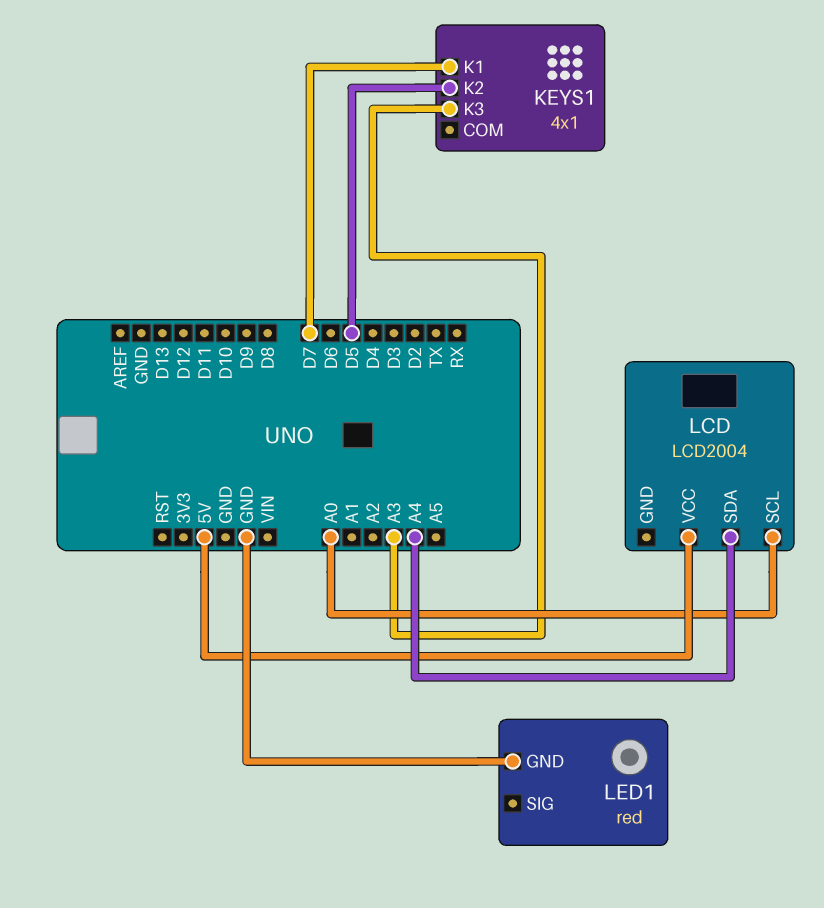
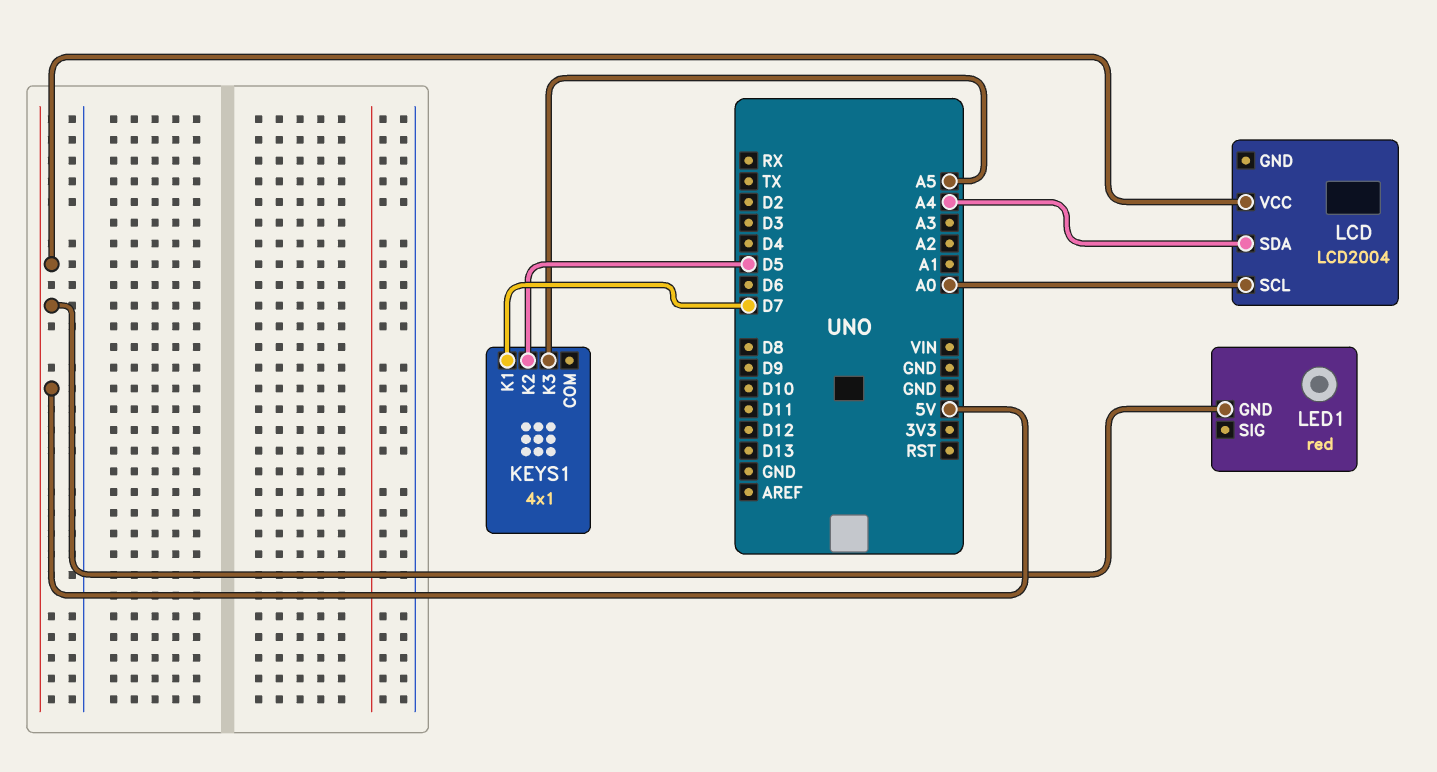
KEYS1 pin K3: A3 -> A5
LED1 pin GND: GND -> 5V

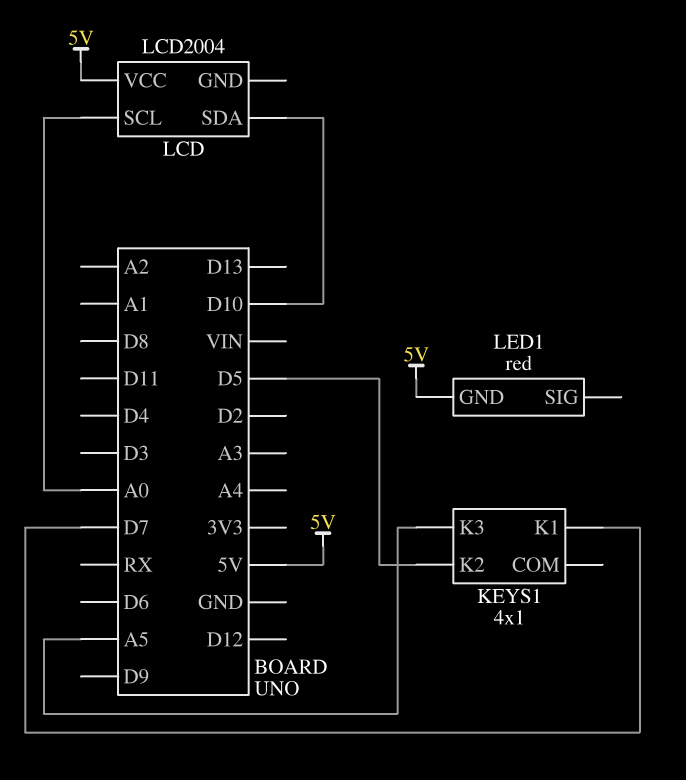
LCD pin SDA: A4 -> D10

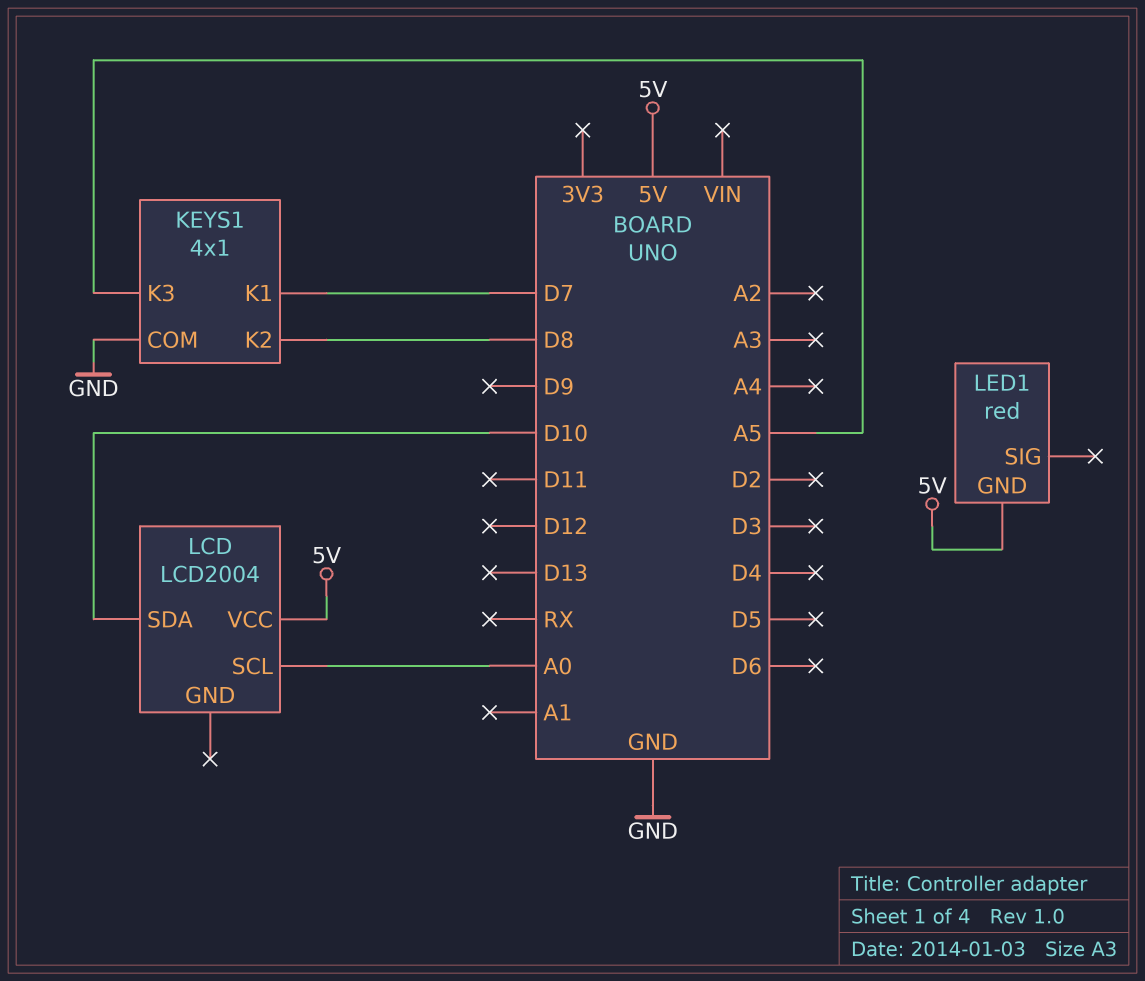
KEYS1 pin COM: none -> GND
KEYS1 pin K2: D5 -> D8

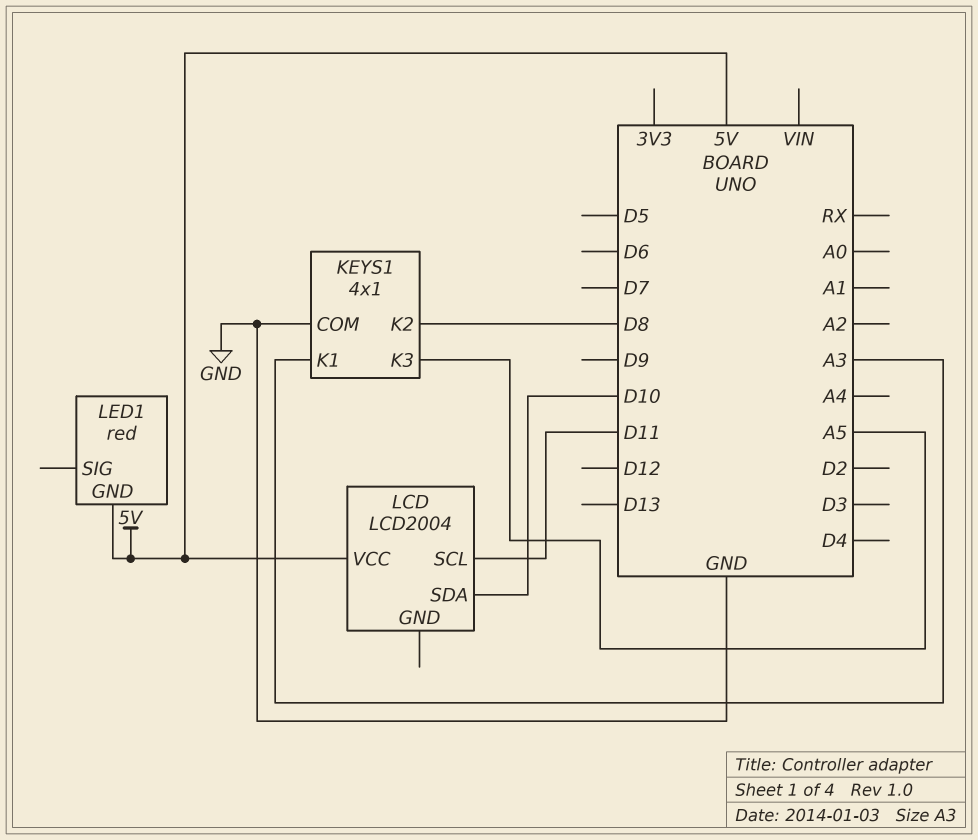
KEYS1 pin K1: D7 -> A3
LCD pin SCL: A0 -> D11

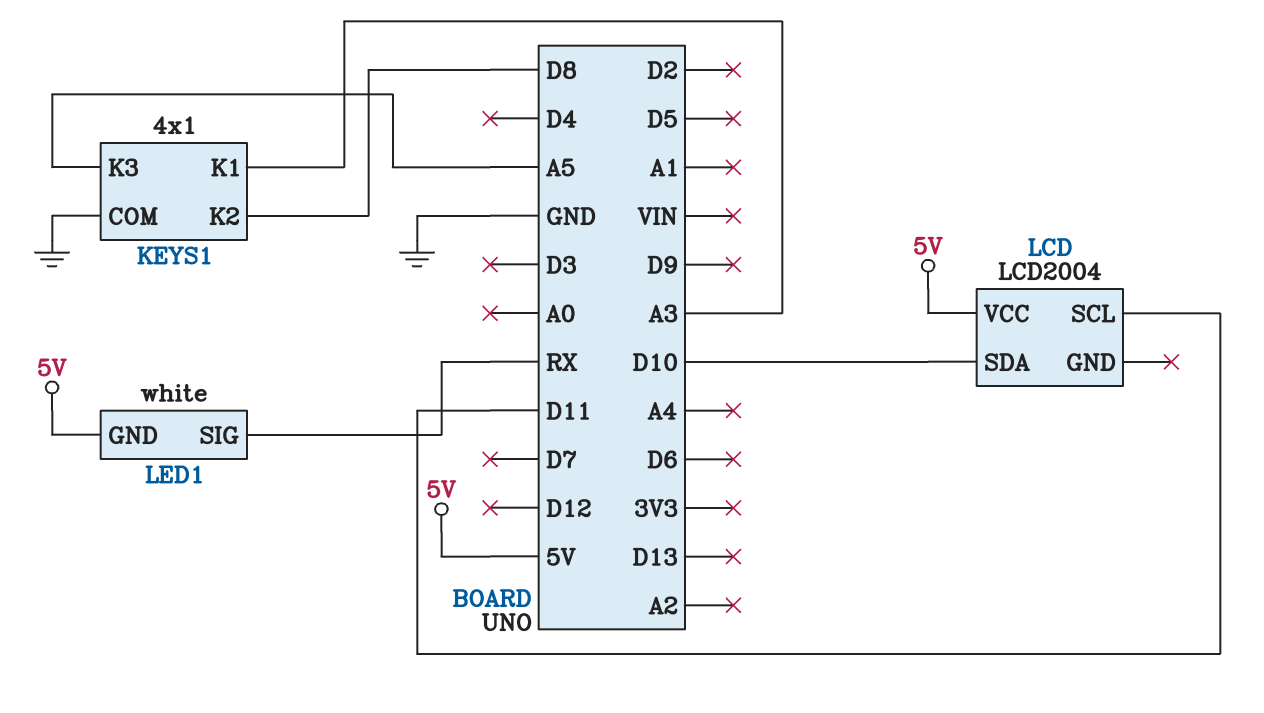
LED1: red -> white
LED1 pin SIG: none -> RX

